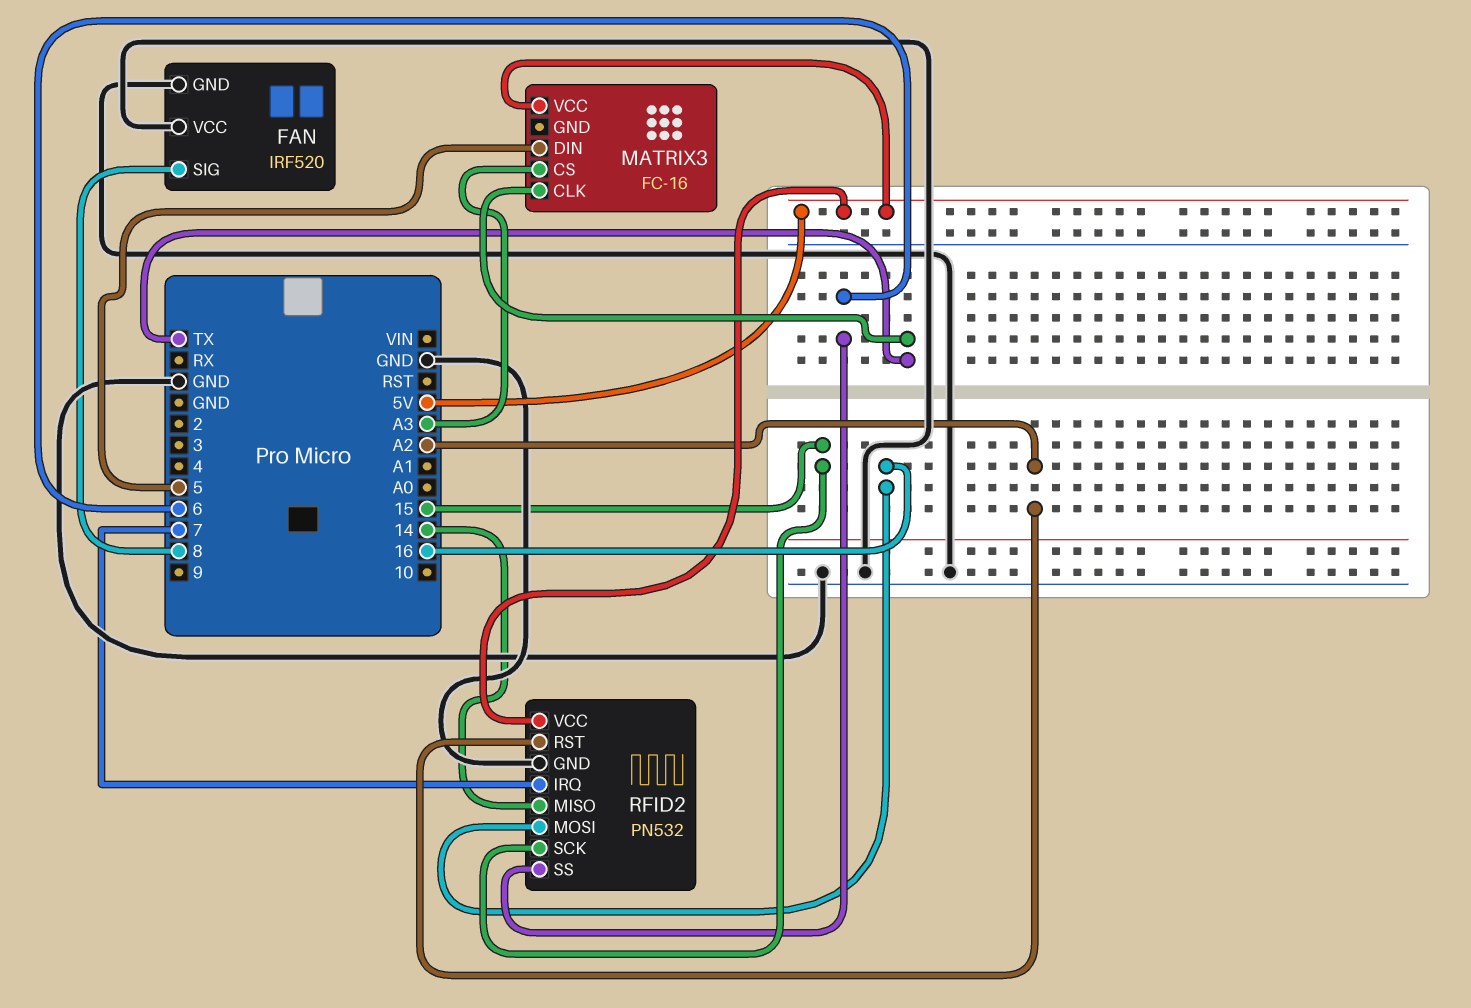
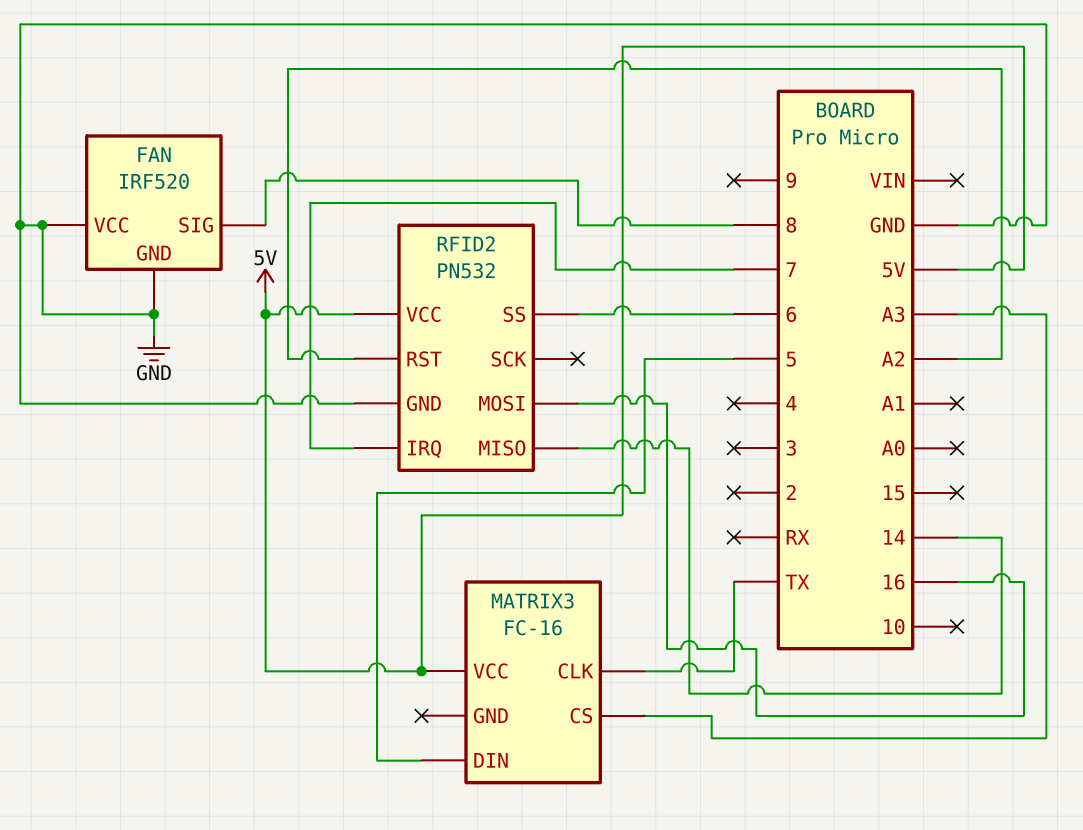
RFID2 pin SCK: 15 -> none

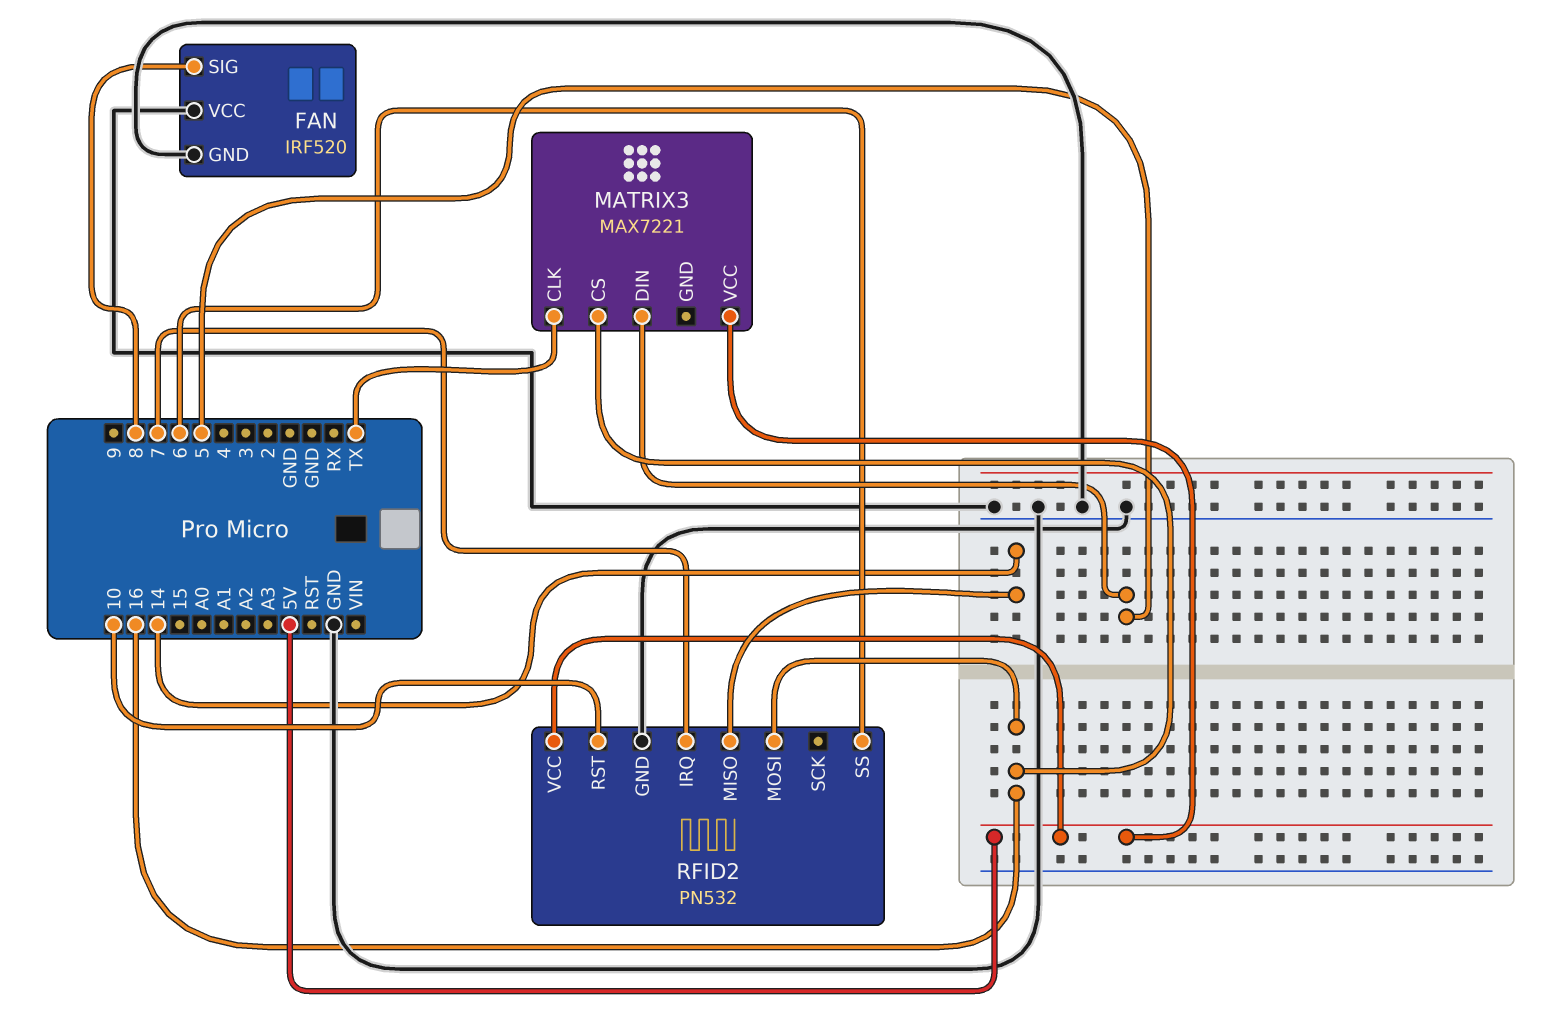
MATRIX3: FC-16 -> MAX7221
MATRIX3 pin CS: A3 -> 16
RFID2 pin RST: A2 -> 10

